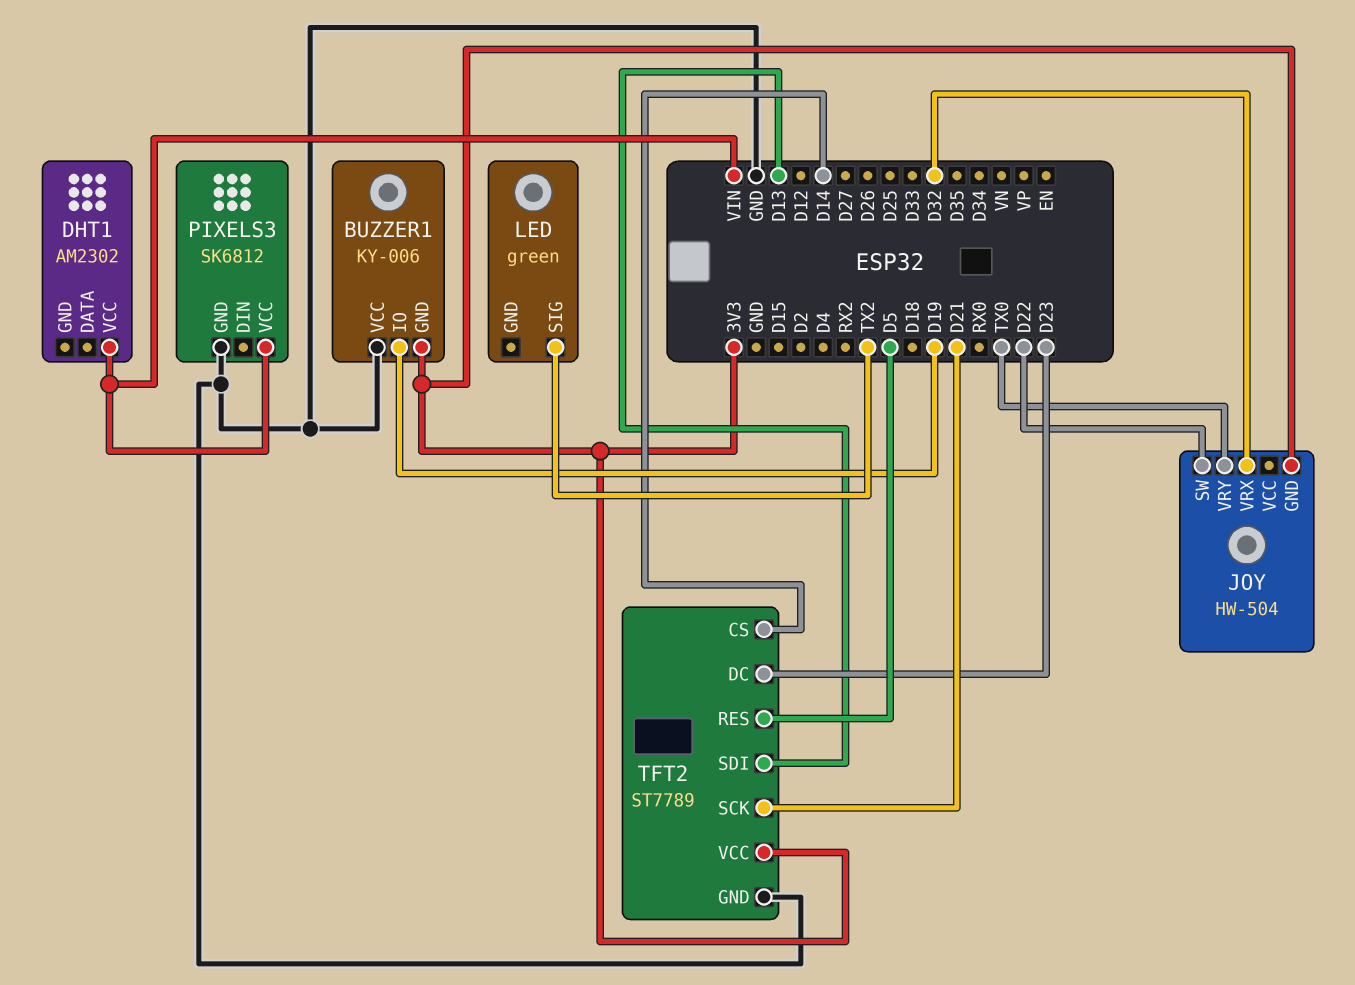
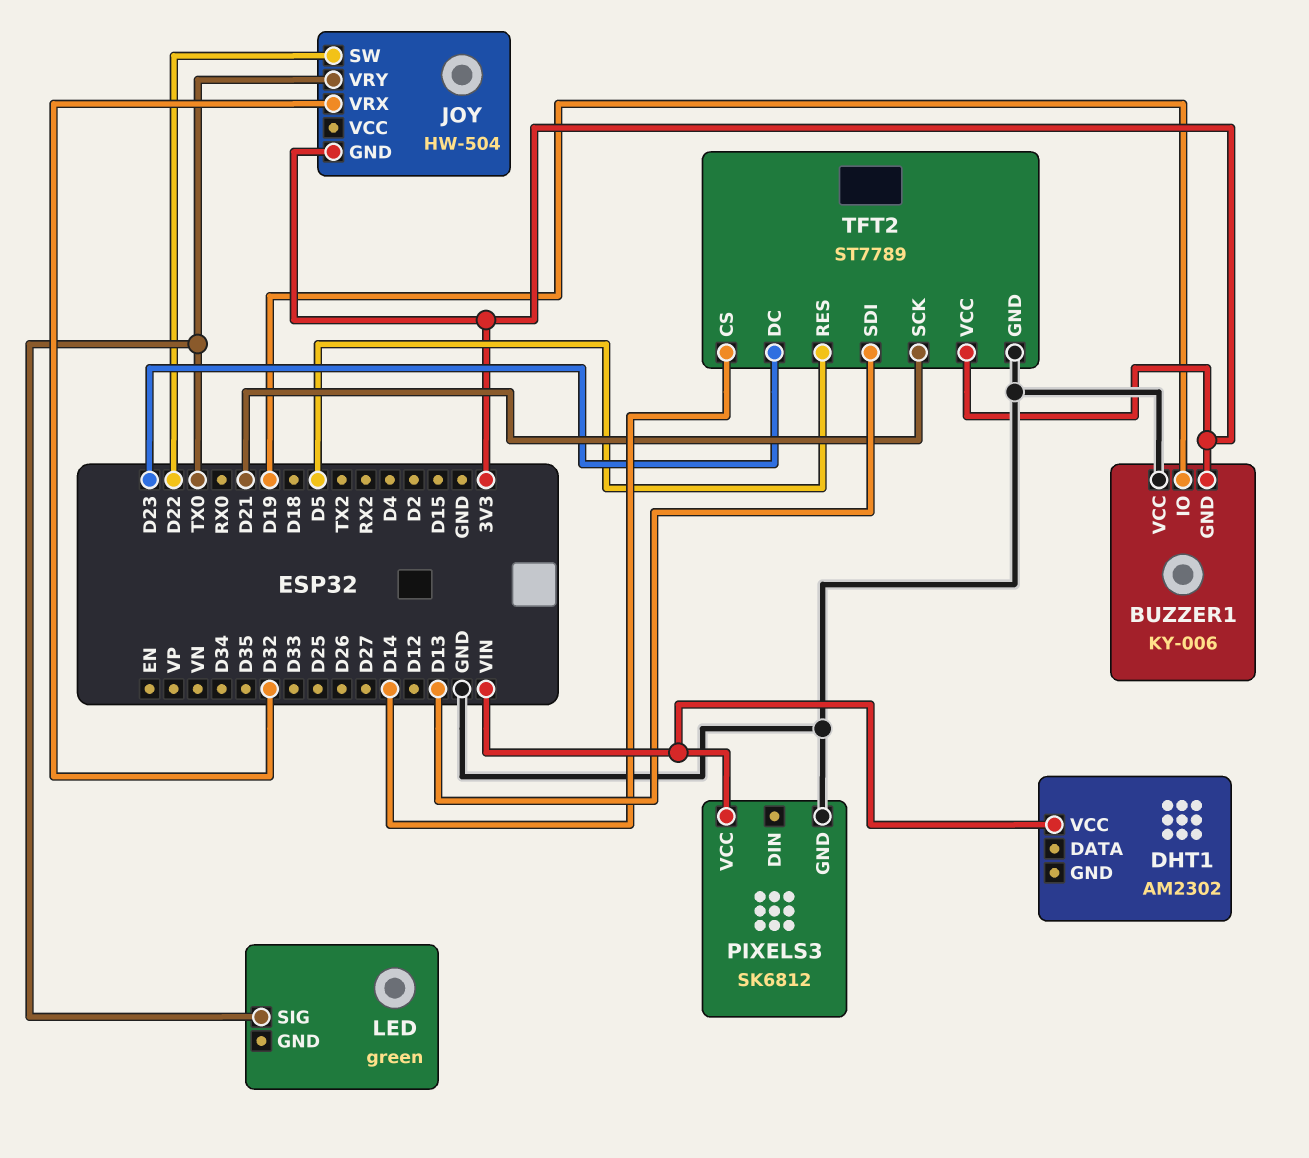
LED pin SIG: TX2 -> TX0

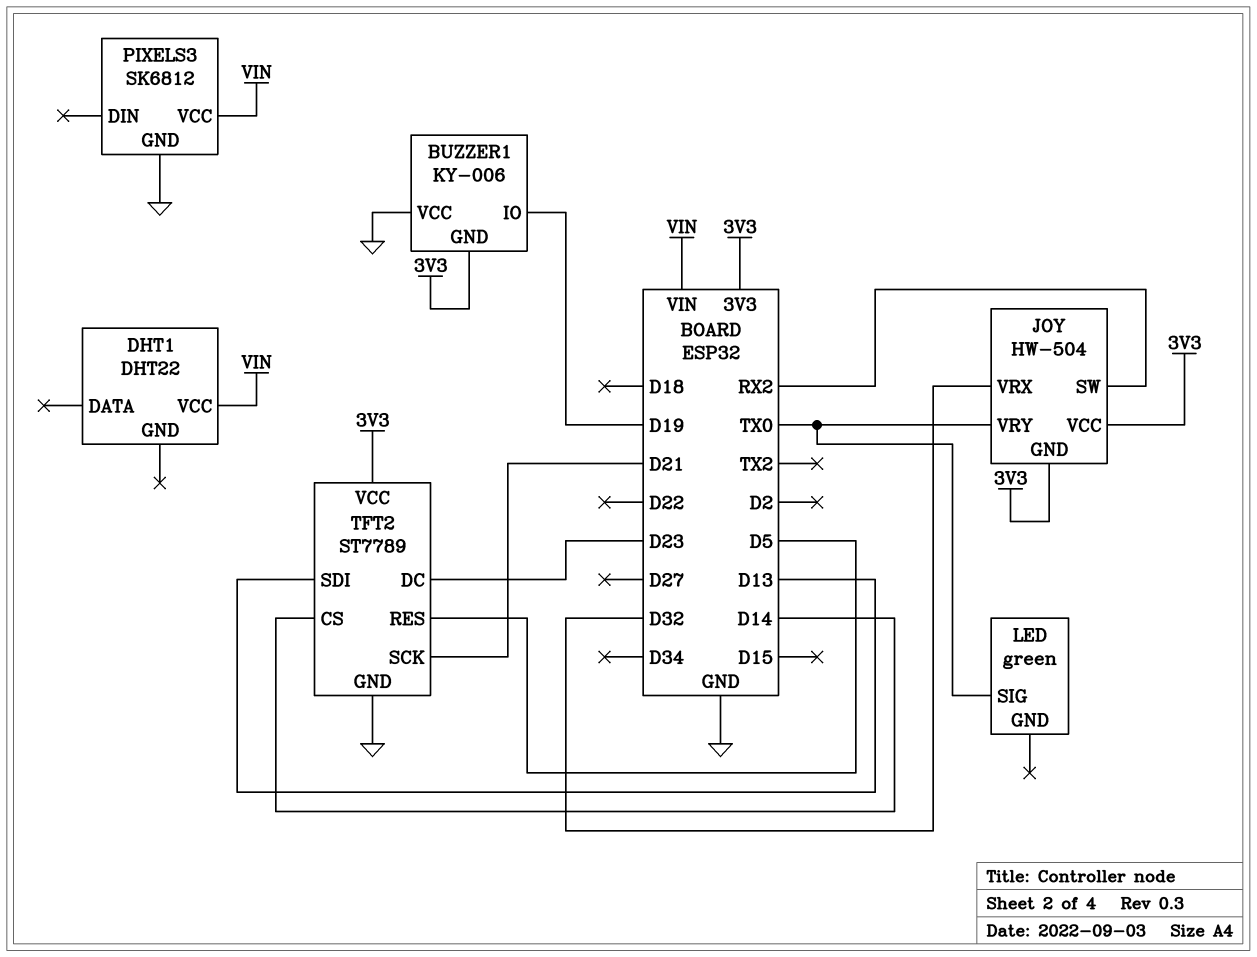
DHT1: AM2302 -> DHT22
JOY pin SW: D22 -> RX2
JOY pin VCC: none -> 3V3

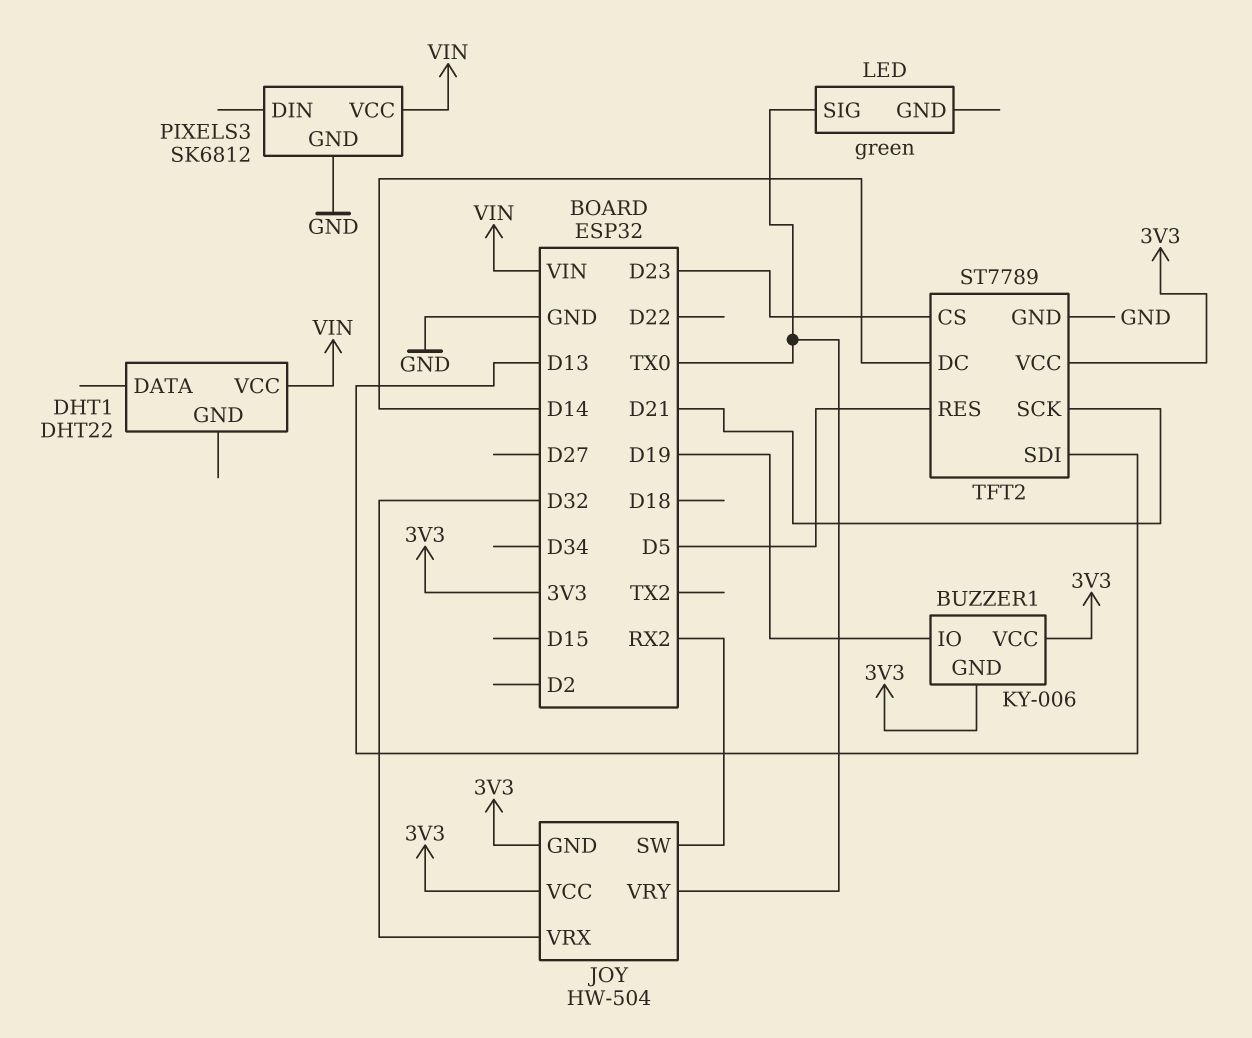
BUZZER1 pin VCC: GND -> 3V3
TFT2 pin CS: D14 -> D23
TFT2 pin DC: D23 -> D14

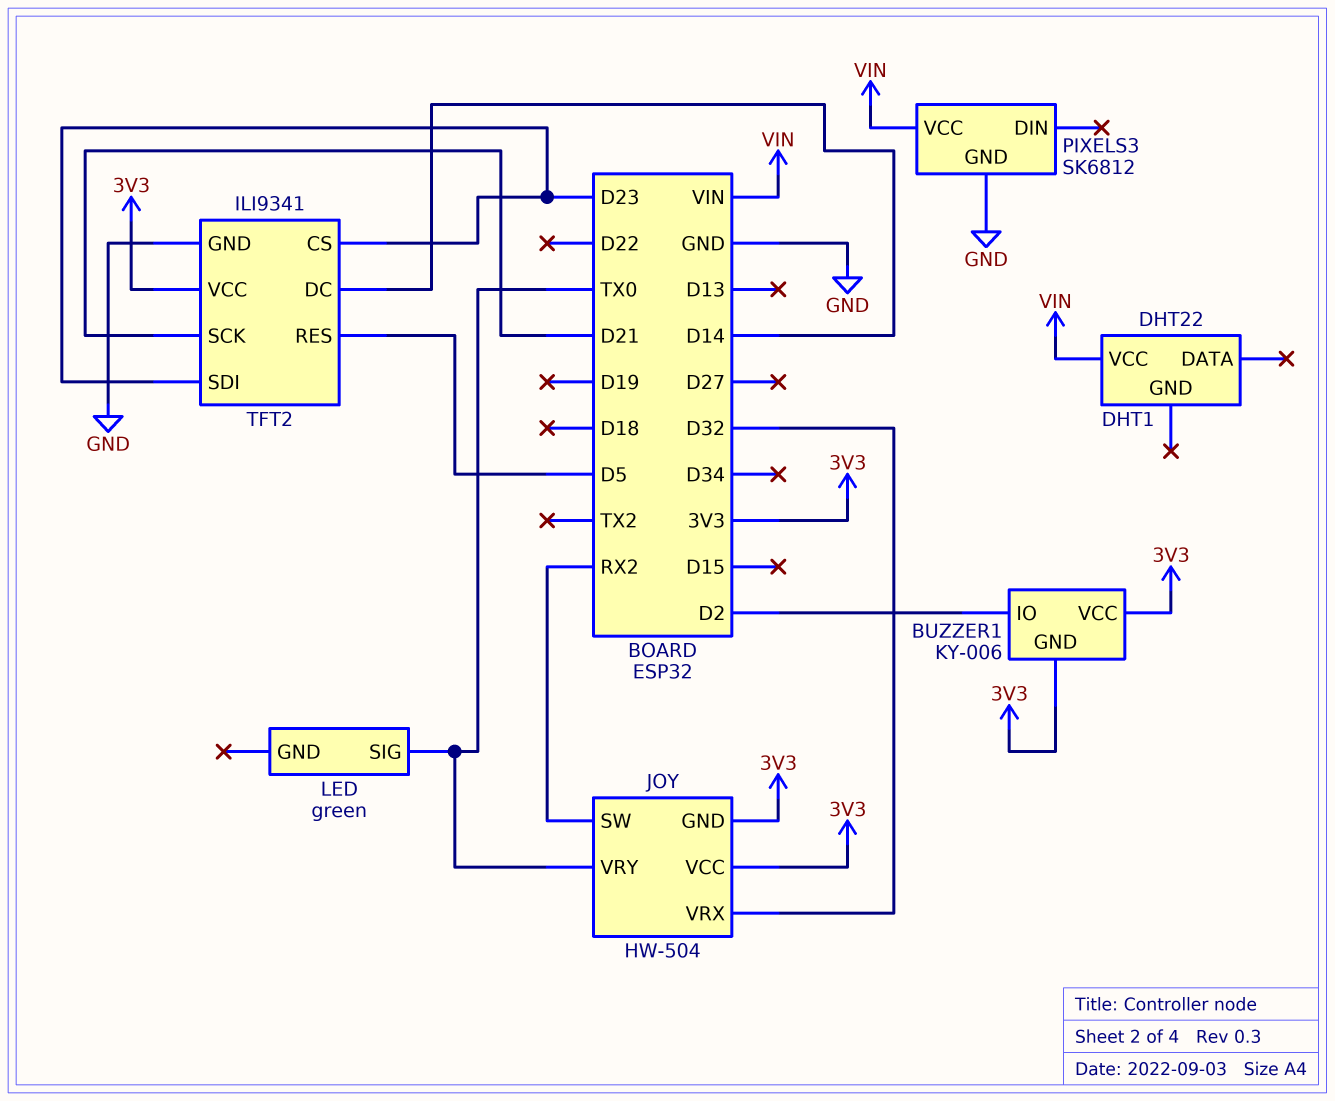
BUZZER1 pin IO: D19 -> D2
TFT2: ST7789 -> ILI9341
TFT2 pin SDI: D13 -> D23

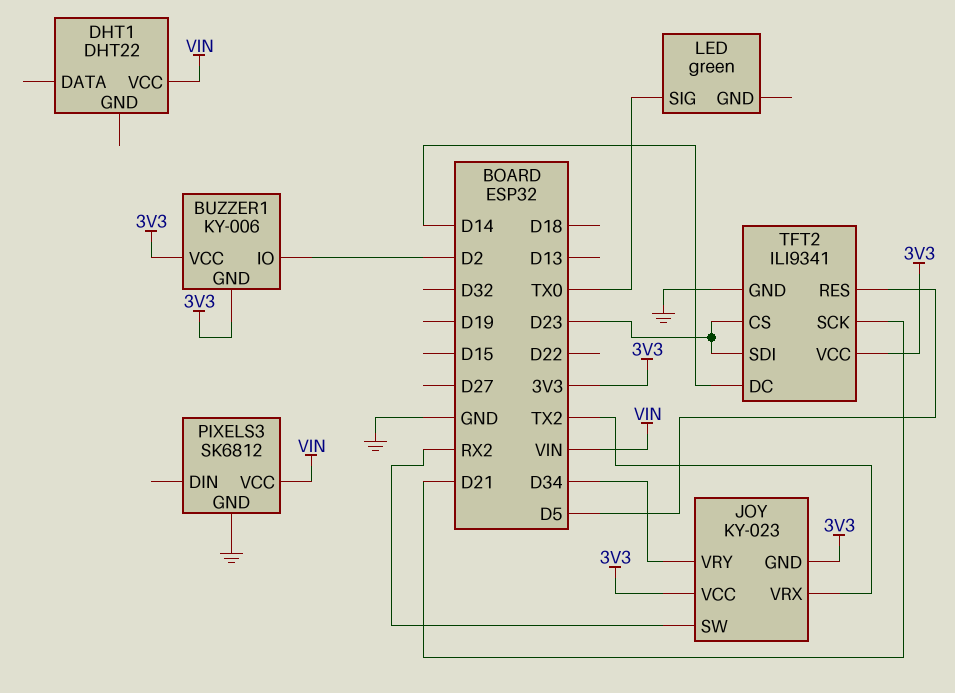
JOY: HW-504 -> KY-023
JOY pin VRX: D32 -> TX2
JOY pin VRY: TX0 -> D34

